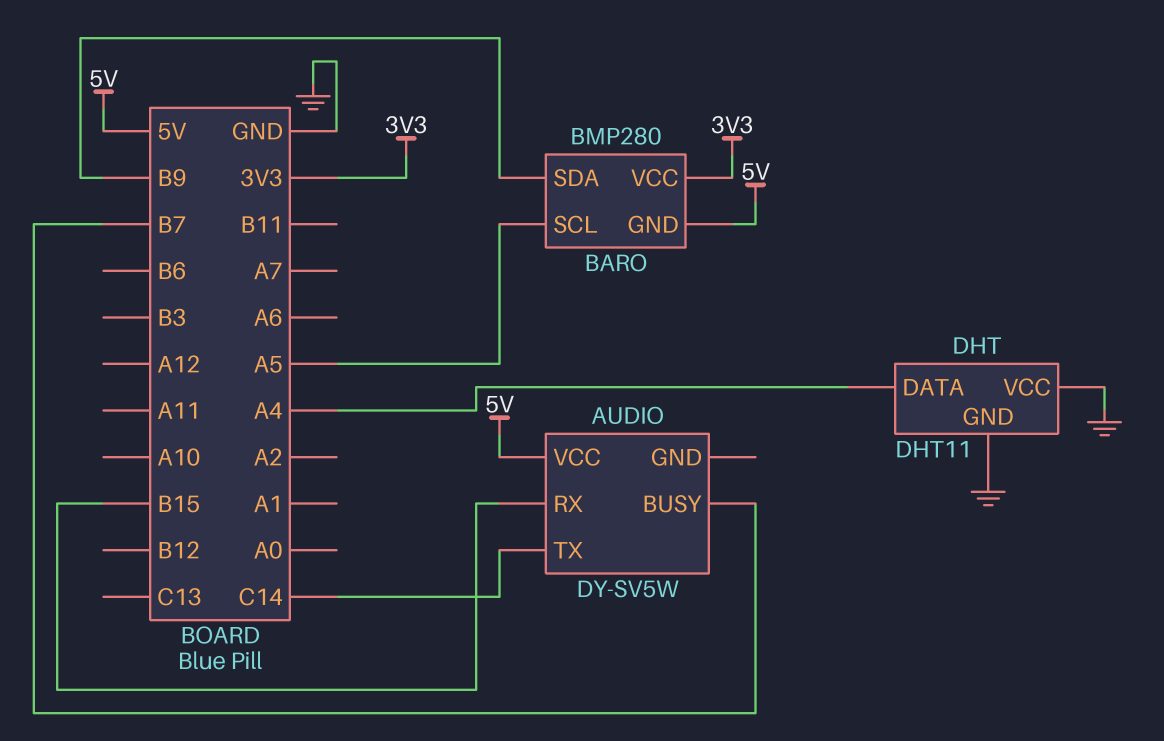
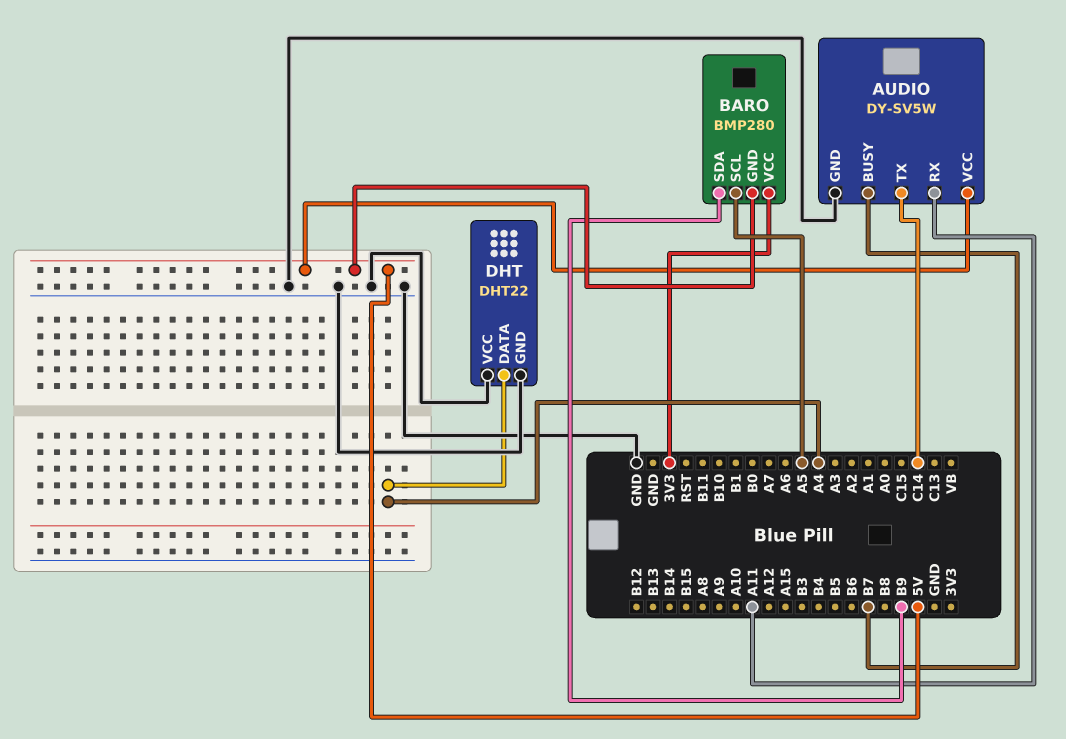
AUDIO pin GND: none -> GND
AUDIO pin RX: B15 -> A11
DHT: DHT11 -> DHT22

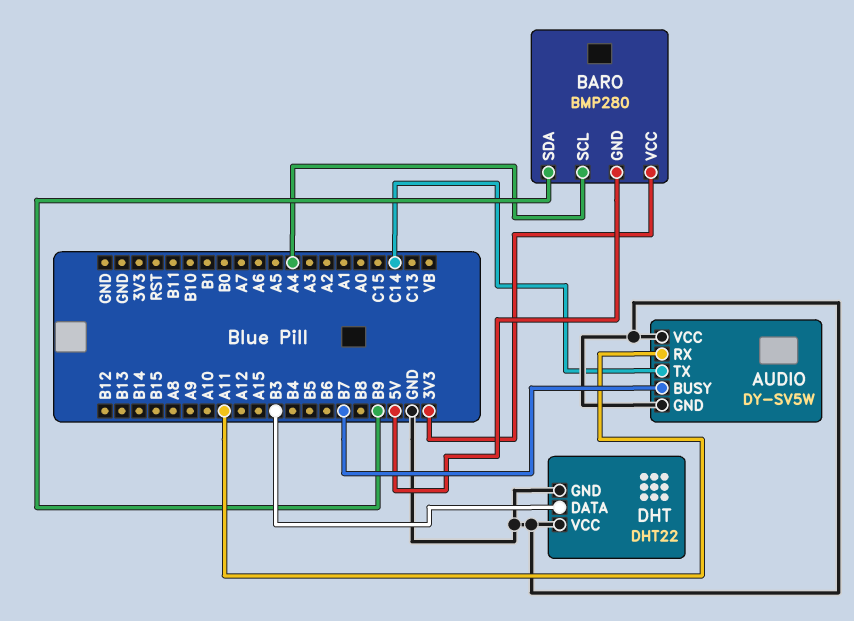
AUDIO pin VCC: 5V -> GND
BARO pin SCL: A5 -> A4
DHT pin DATA: A4 -> B3

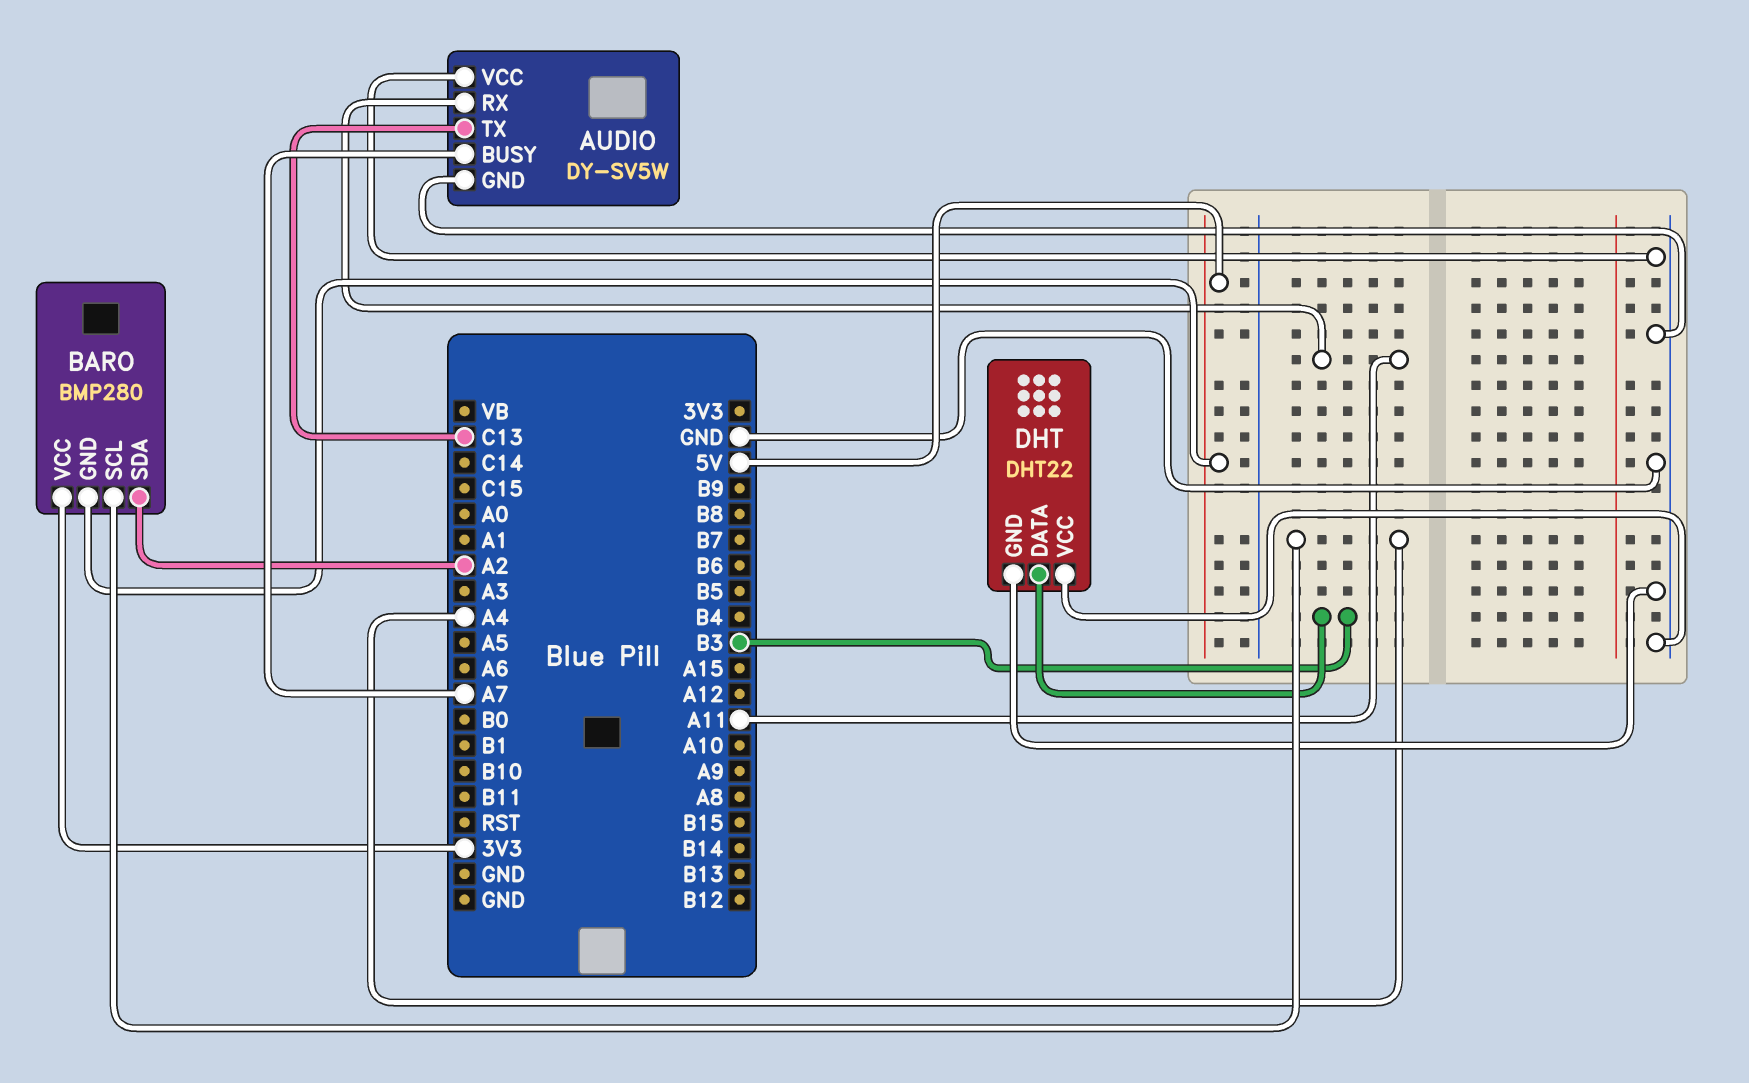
AUDIO pin BUSY: B7 -> A7
AUDIO pin TX: C14 -> C13
BARO pin SDA: B9 -> A2

